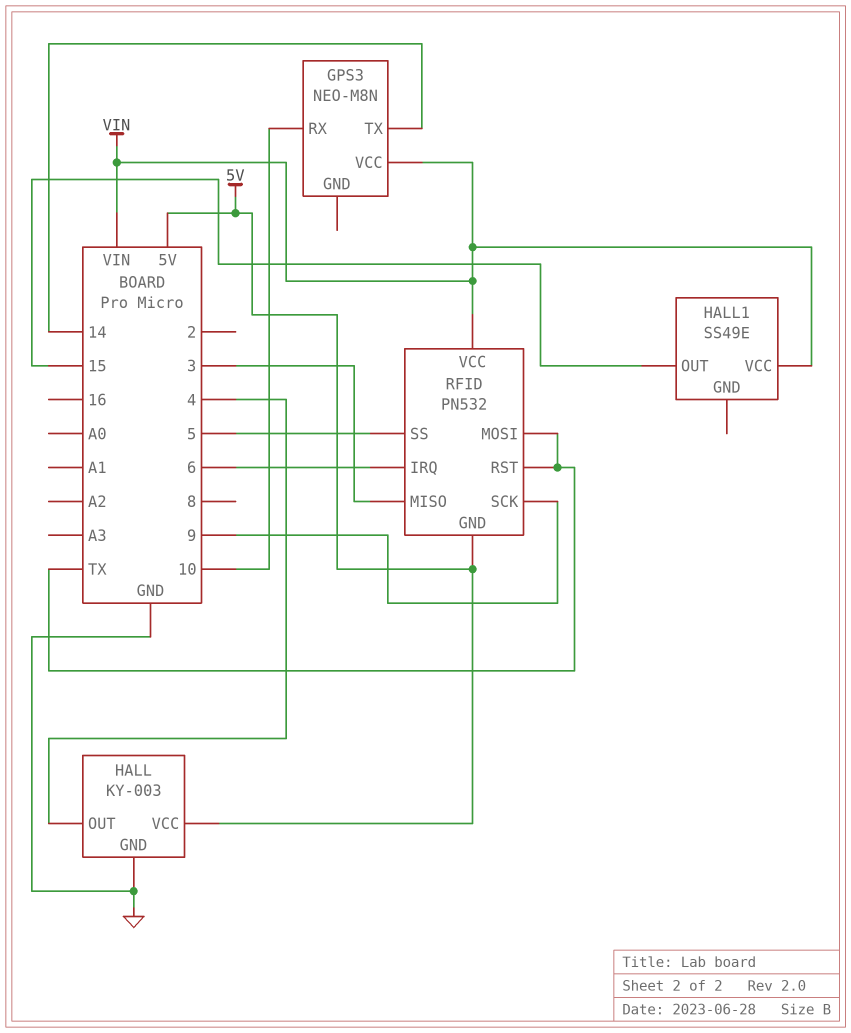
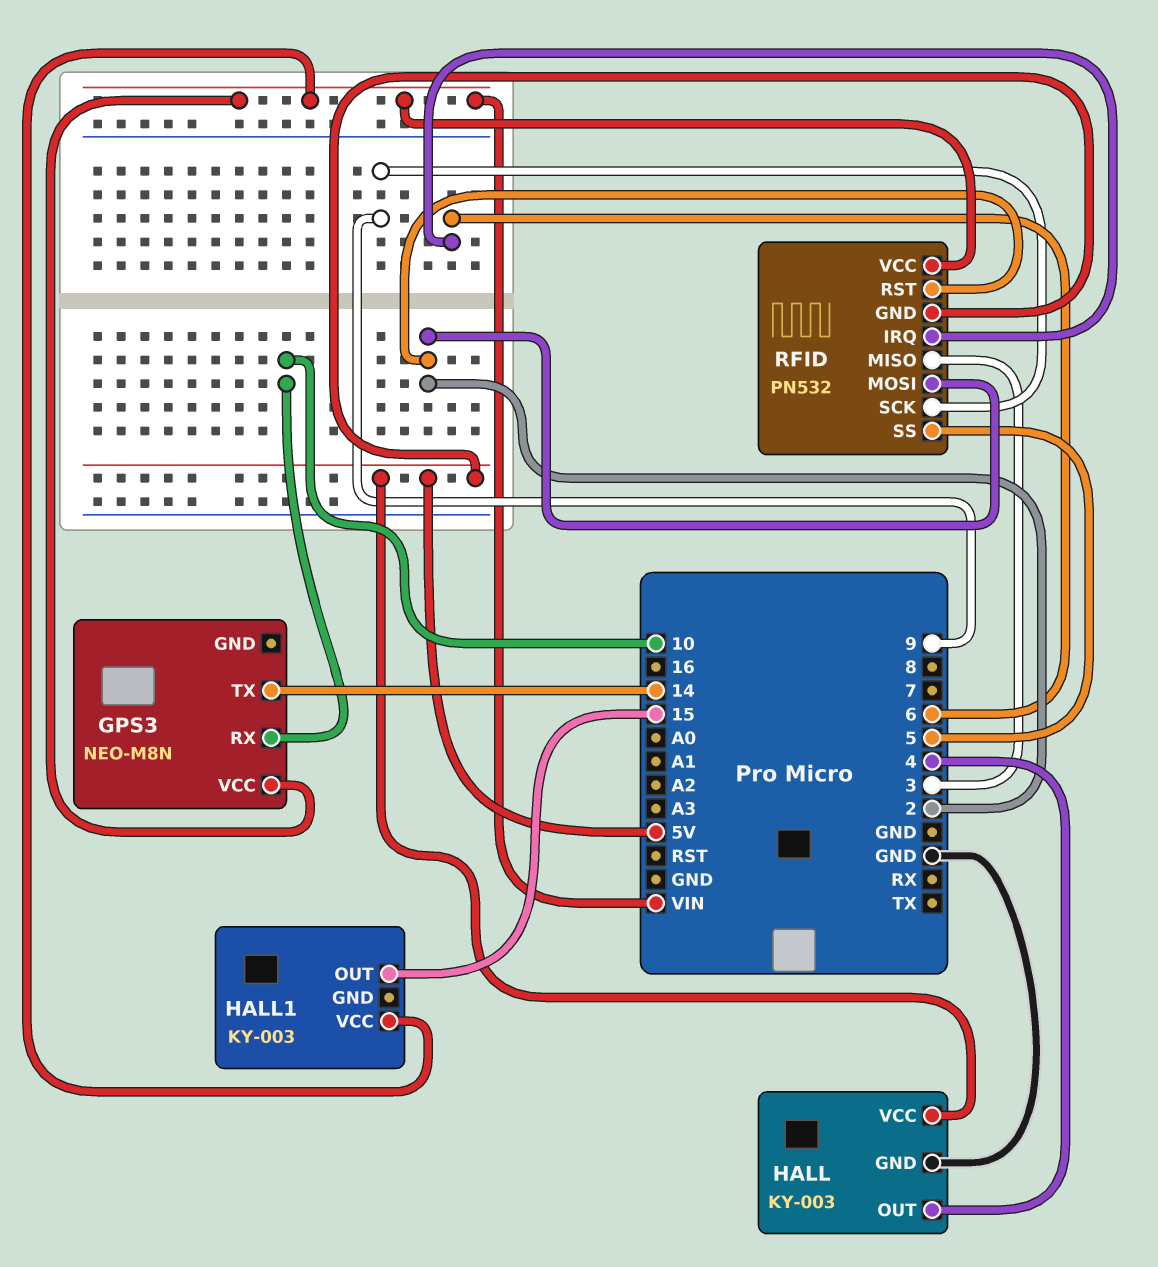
HALL1: SS49E -> KY-003
RFID pin MOSI: TX -> 2
RFID pin RST: TX -> 2

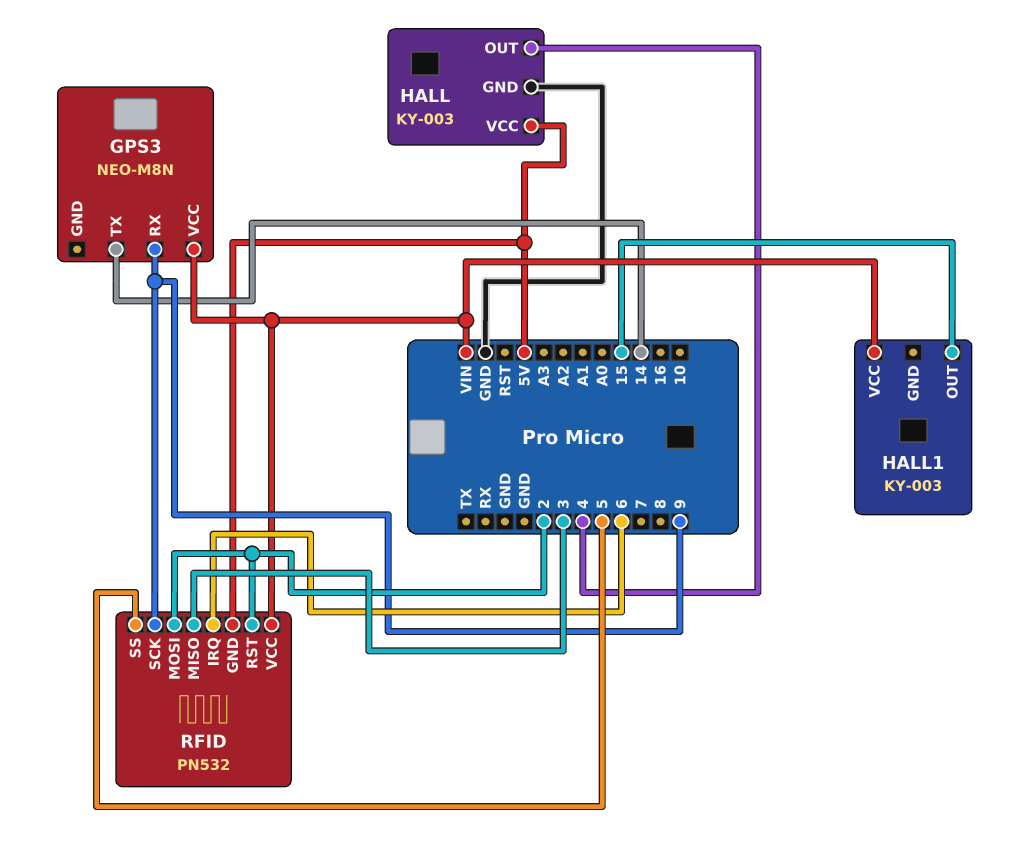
GPS3 pin RX: 10 -> 9

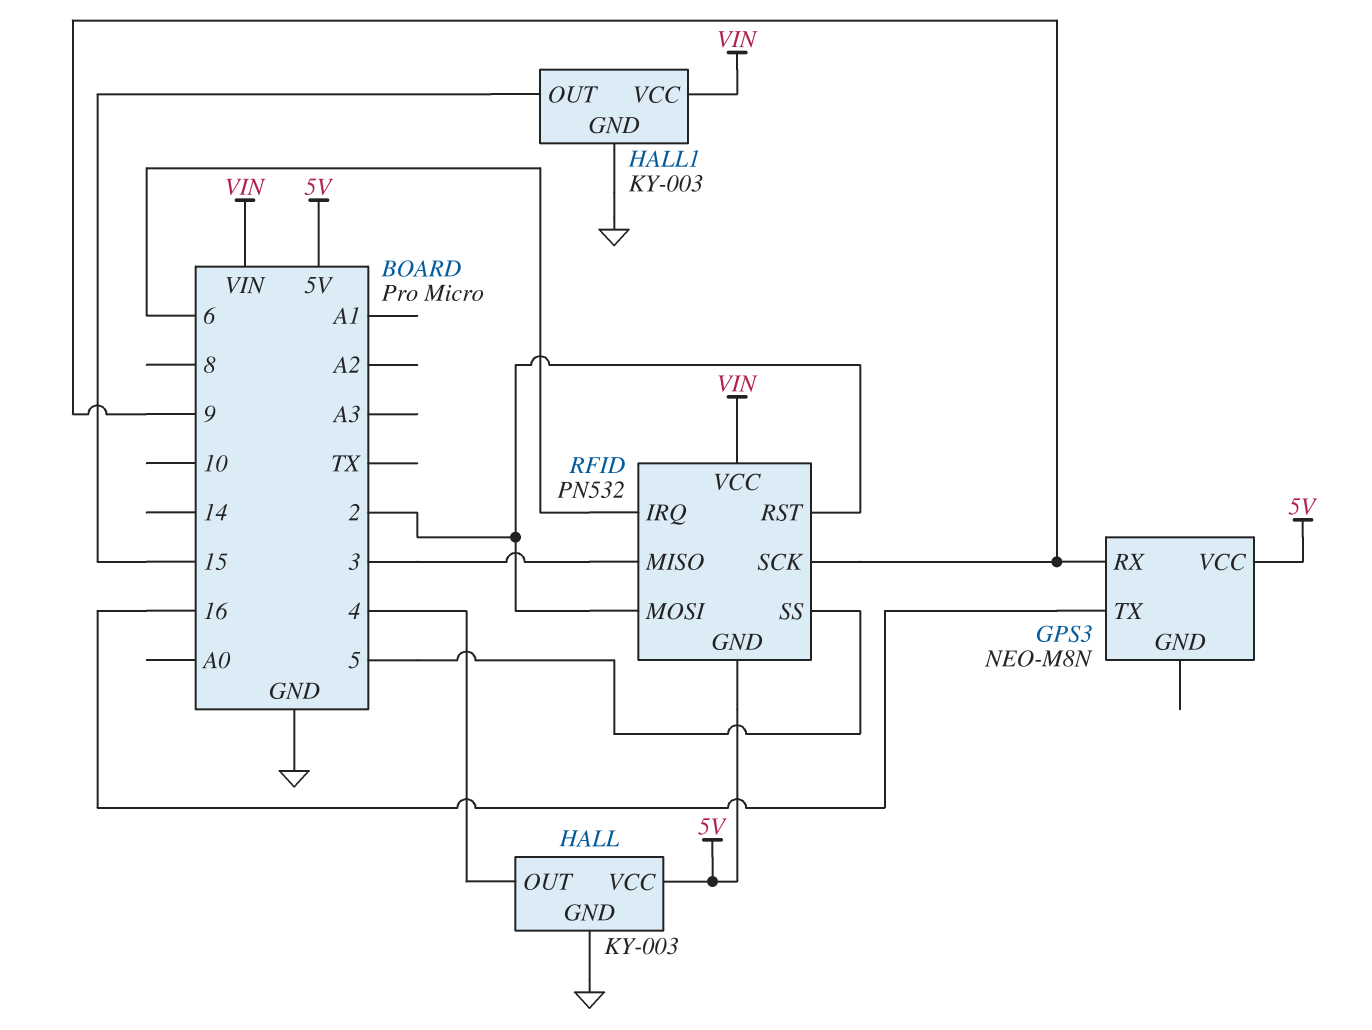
GPS3 pin TX: 14 -> 16
GPS3 pin VCC: VIN -> 5V
HALL1 pin GND: none -> GND

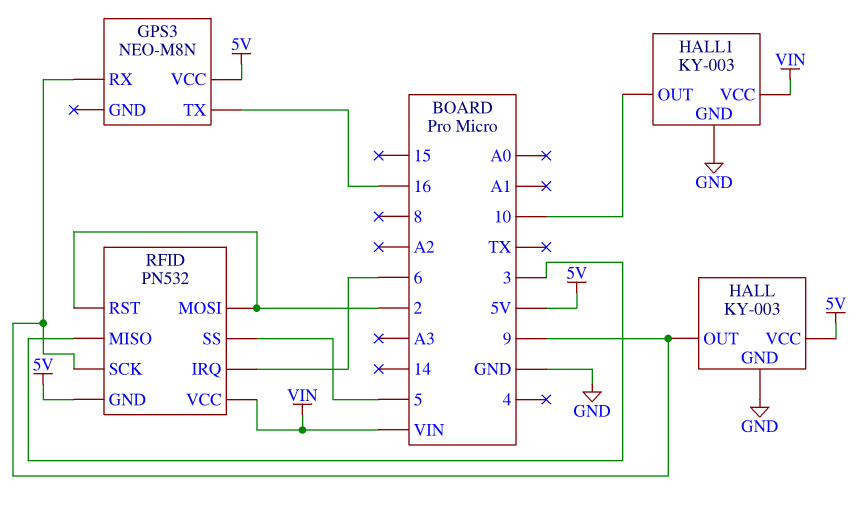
HALL pin OUT: 4 -> 9
HALL1 pin OUT: 15 -> 10

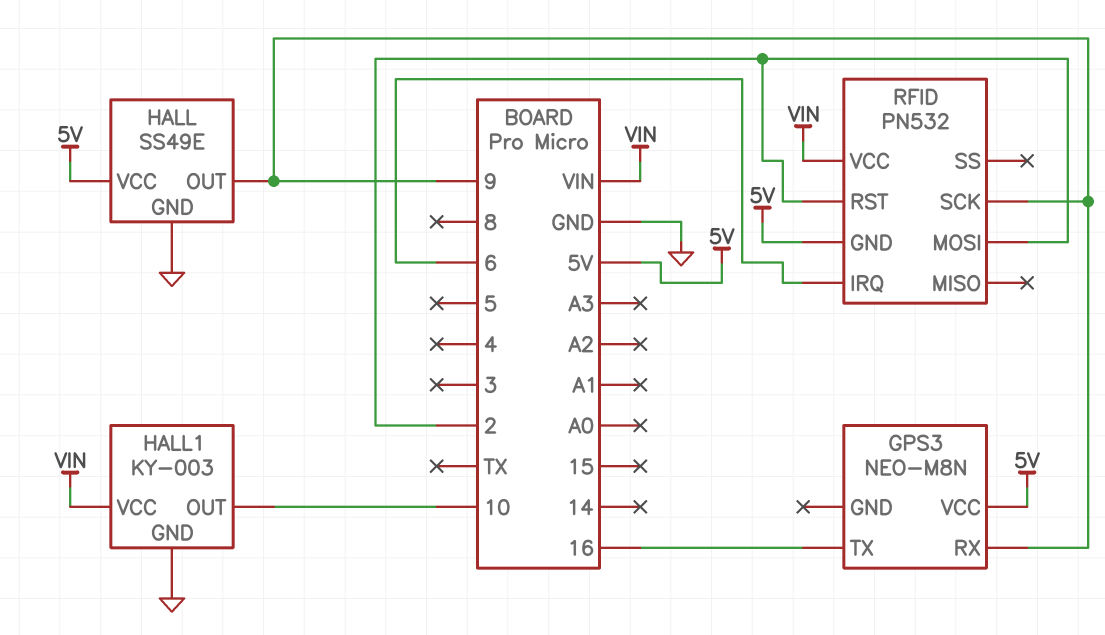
HALL: KY-003 -> SS49E
RFID pin MISO: 3 -> none
RFID pin SS: 5 -> none

